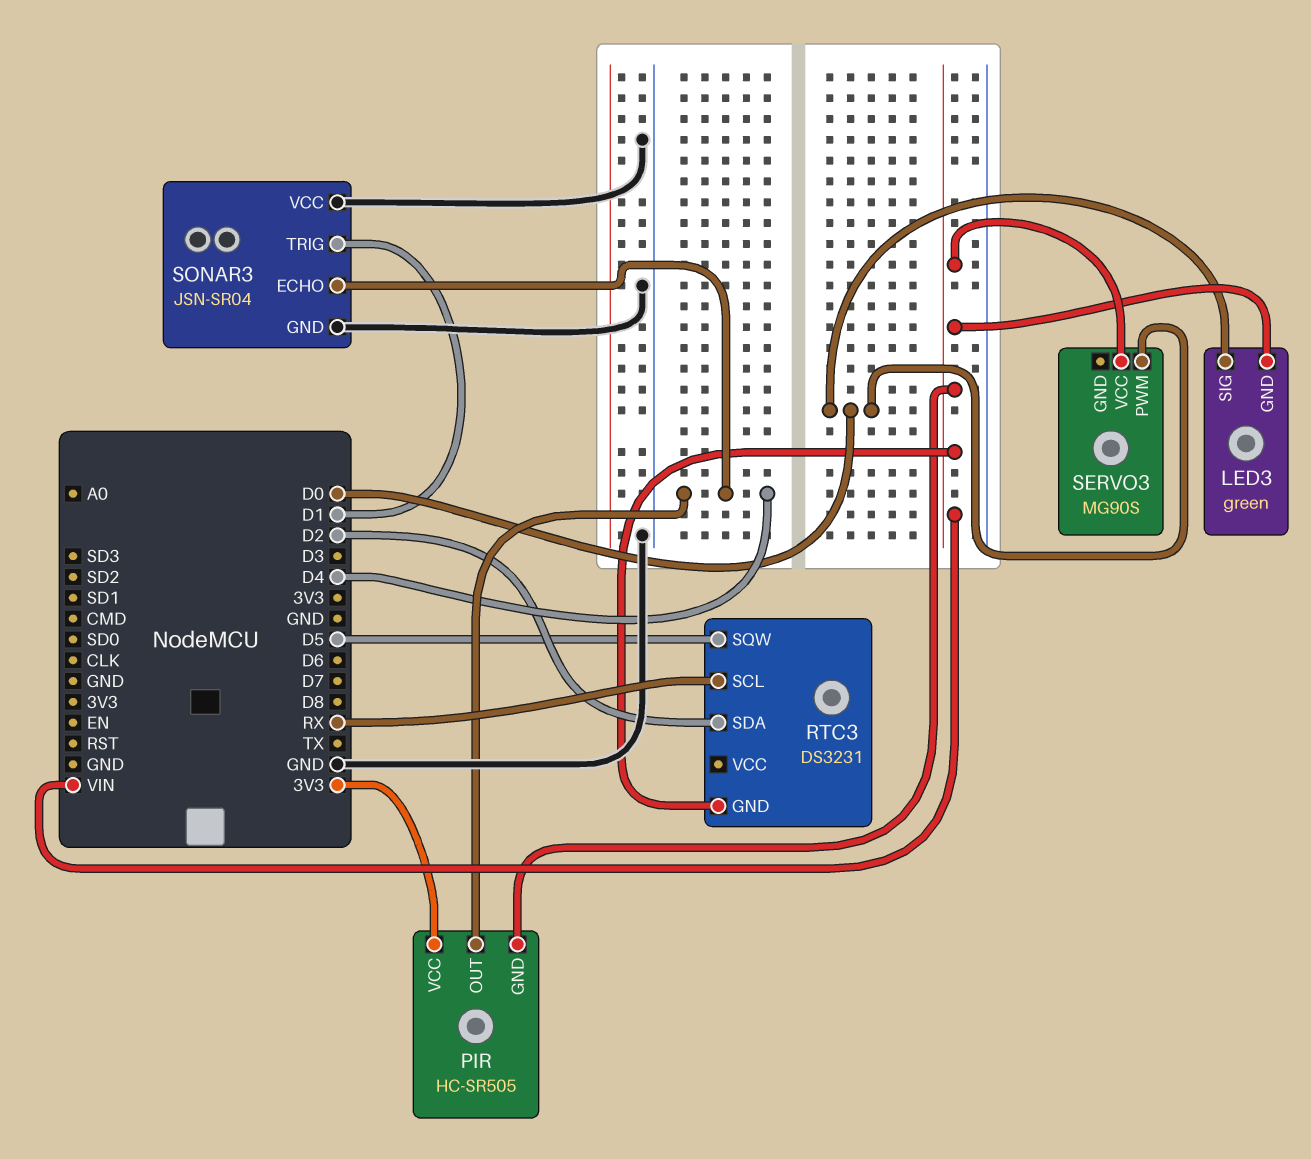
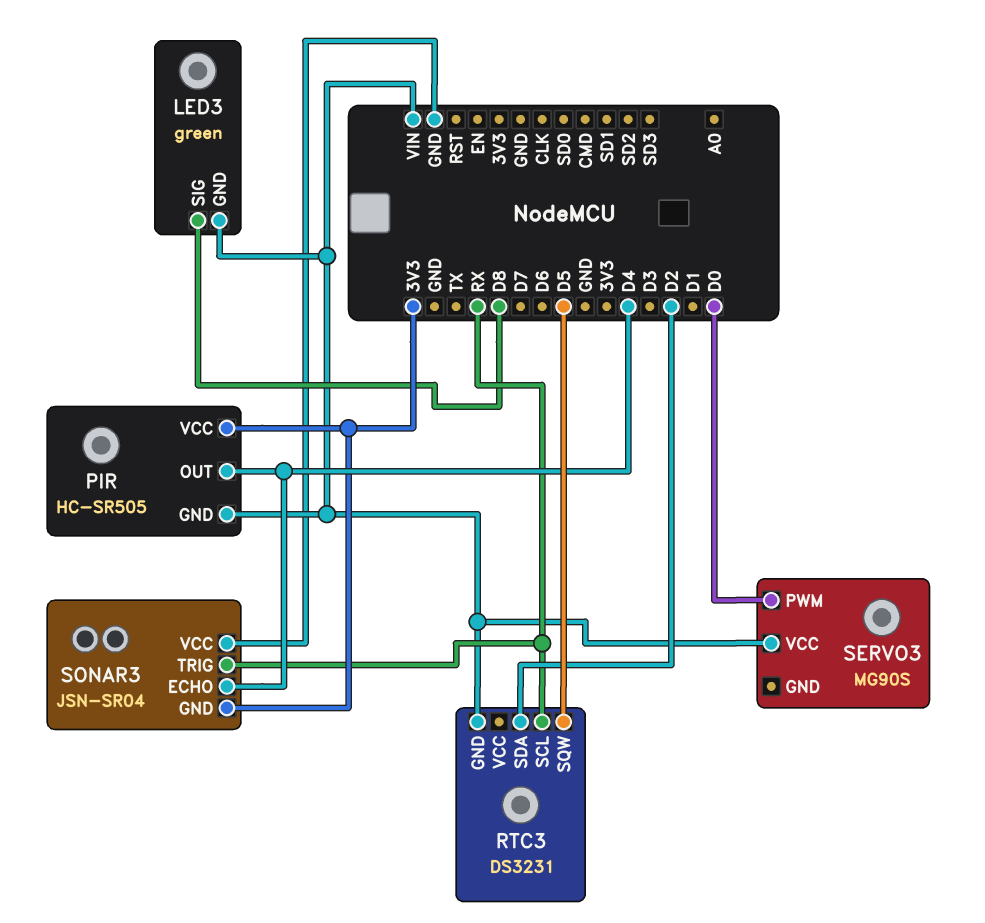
LED3 pin SIG: D0 -> D8
SONAR3 pin GND: GND -> 3V3
SONAR3 pin TRIG: D1 -> RX

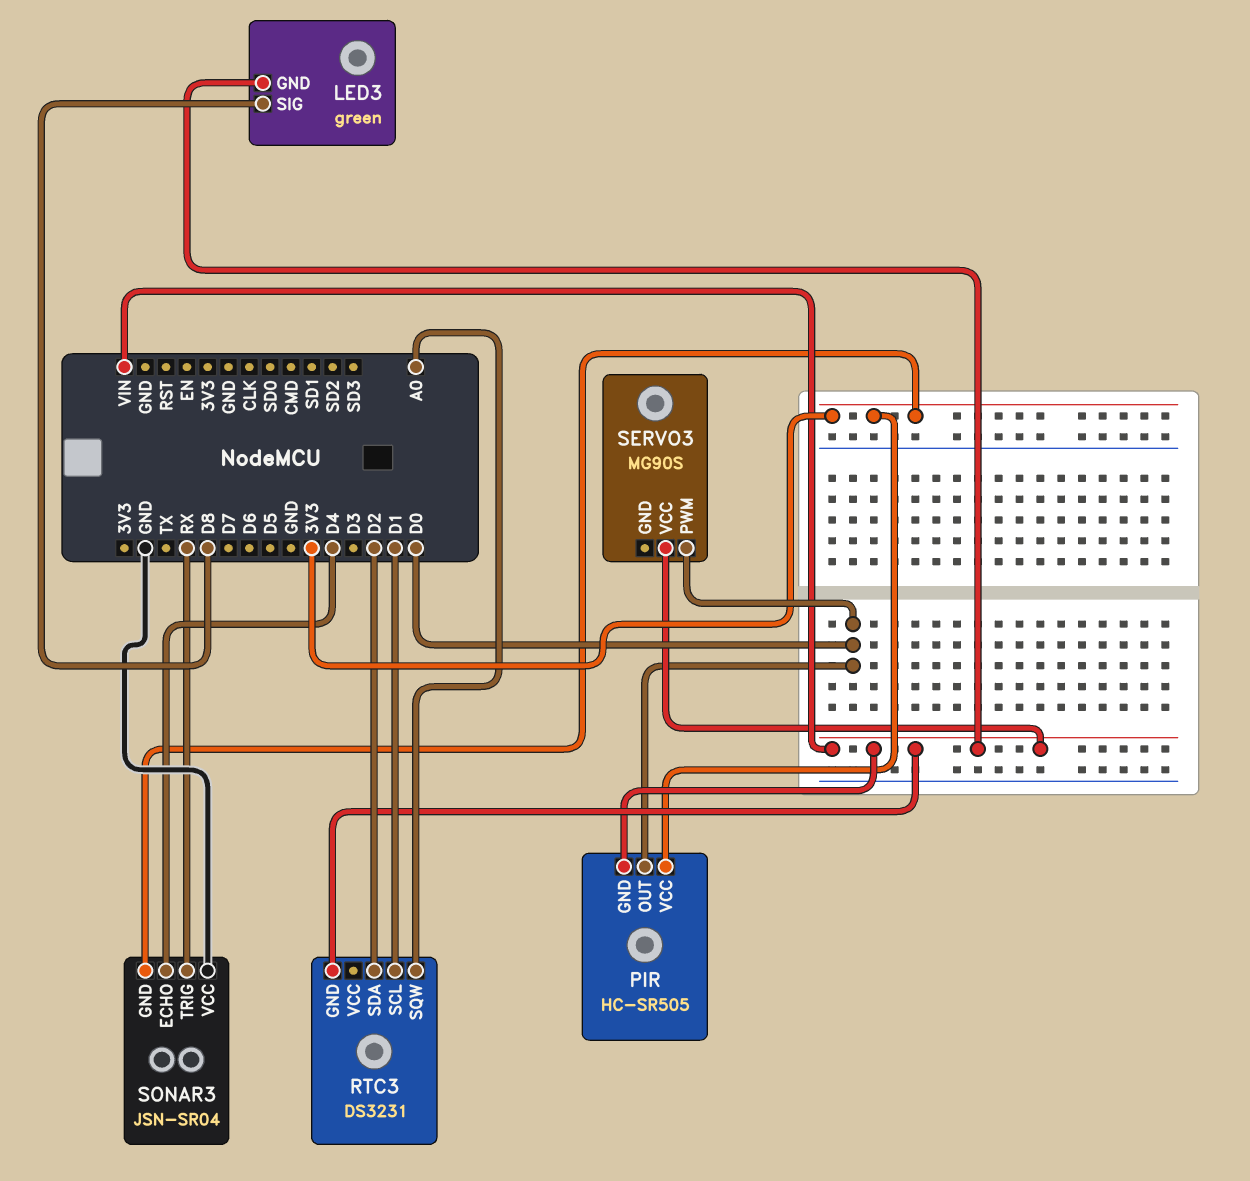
PIR pin OUT: D4 -> D0
RTC3 pin SCL: RX -> D1
RTC3 pin SQW: D5 -> A0

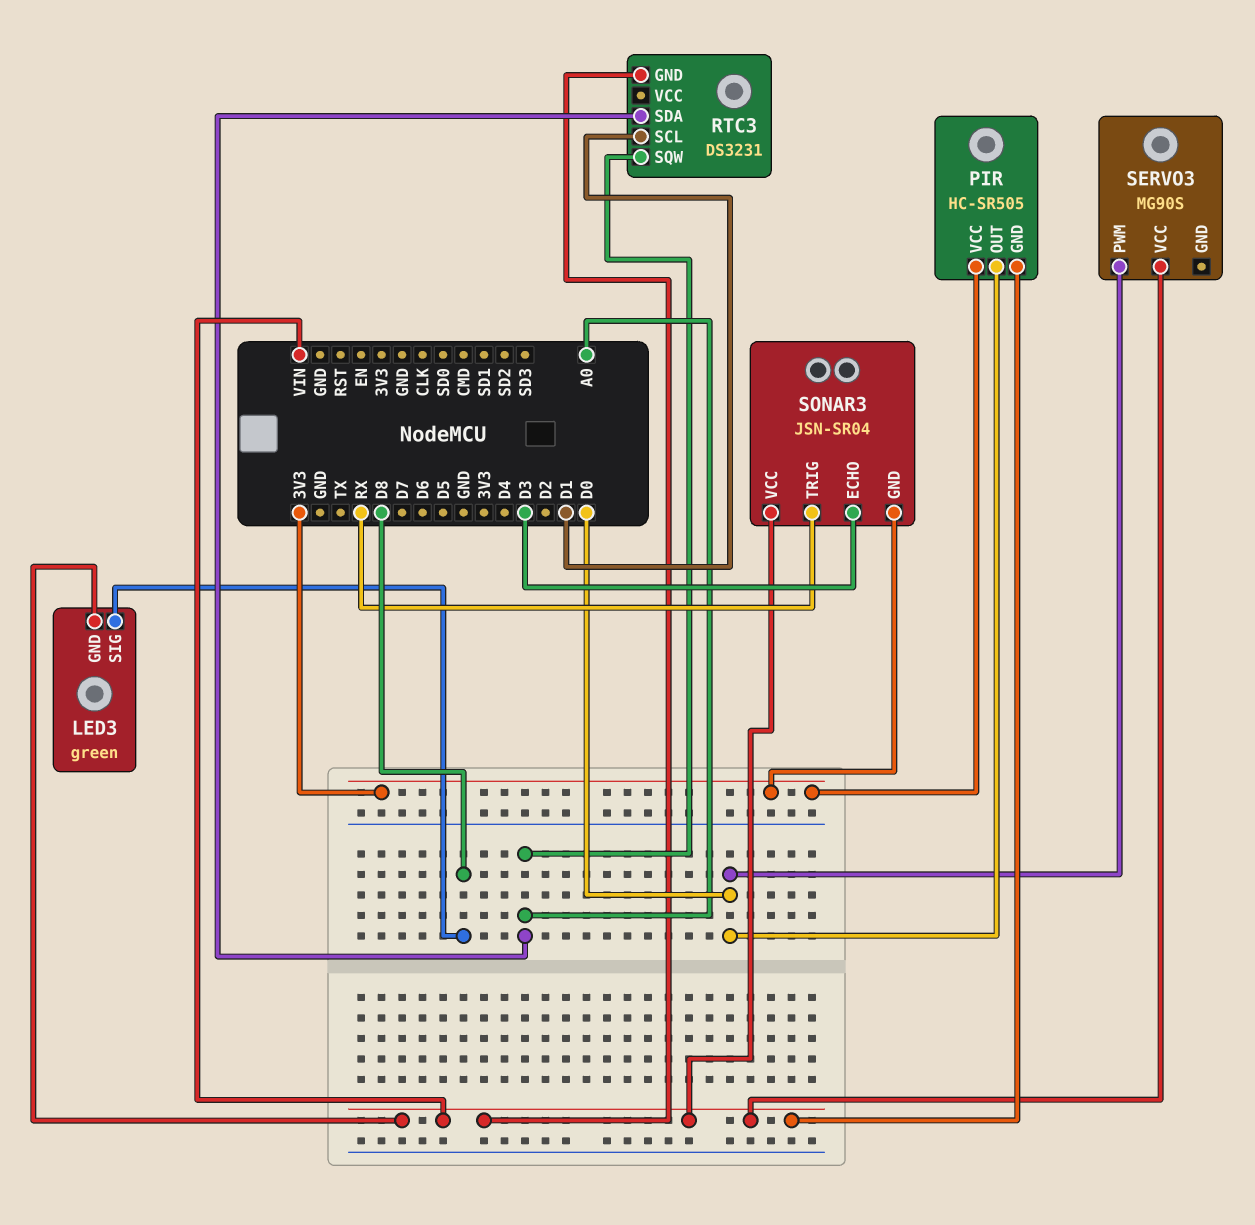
RTC3 pin SDA: D2 -> A0
SONAR3 pin ECHO: D4 -> D3
SONAR3 pin VCC: GND -> VIN

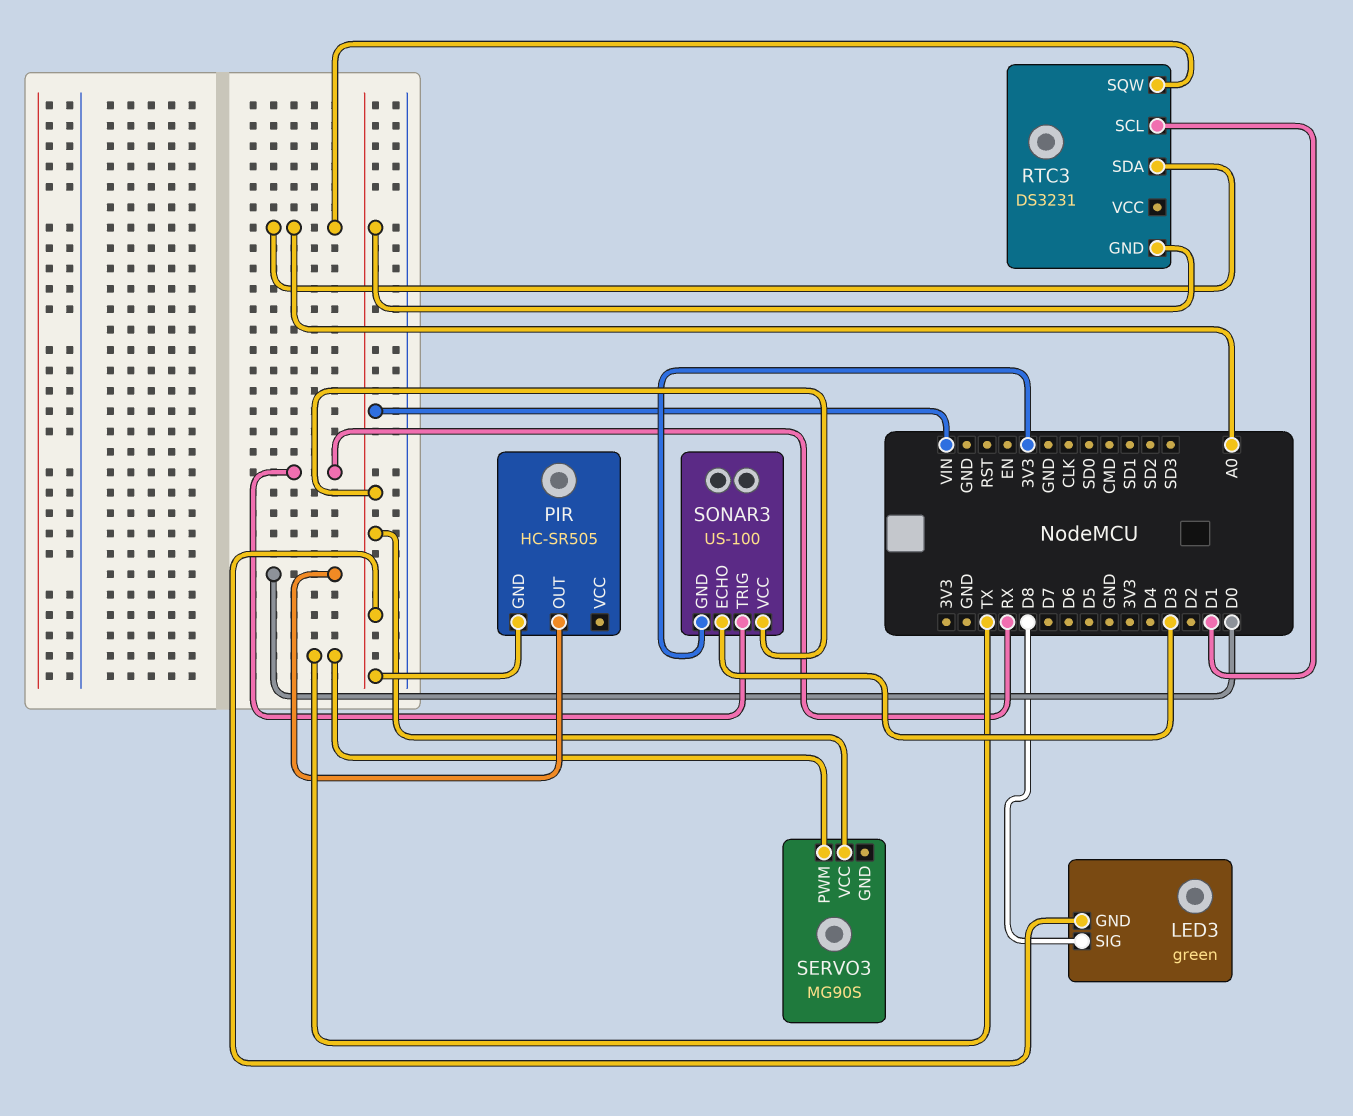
PIR pin VCC: 3V3 -> none
SERVO3 pin PWM: D0 -> TX
SONAR3: JSN-SR04 -> US-100

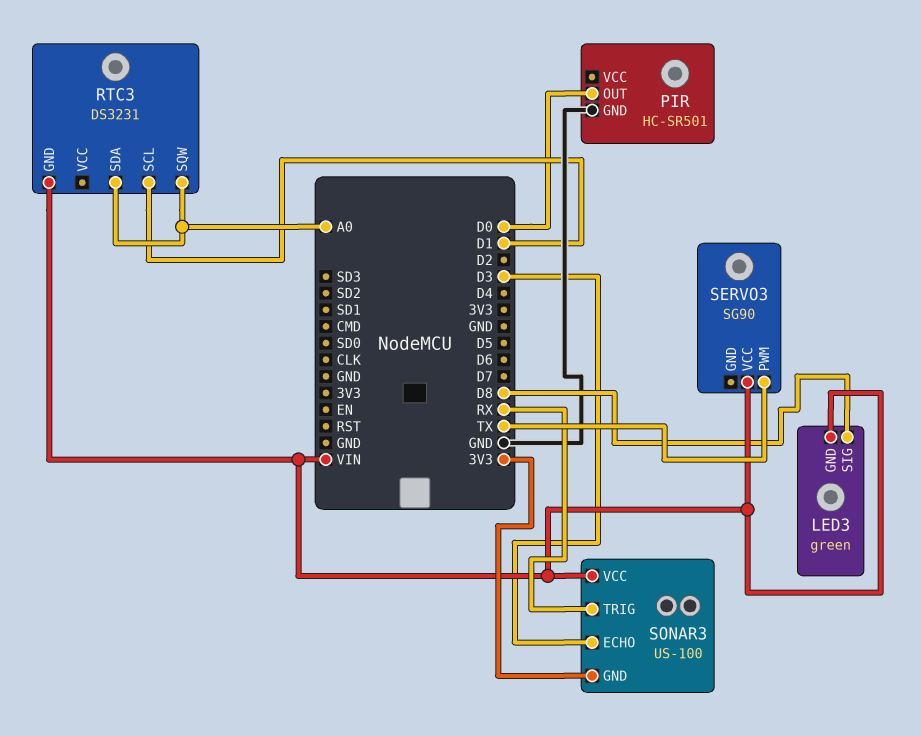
PIR: HC-SR505 -> HC-SR501
PIR pin GND: VIN -> GND
SERVO3: MG90S -> SG90

